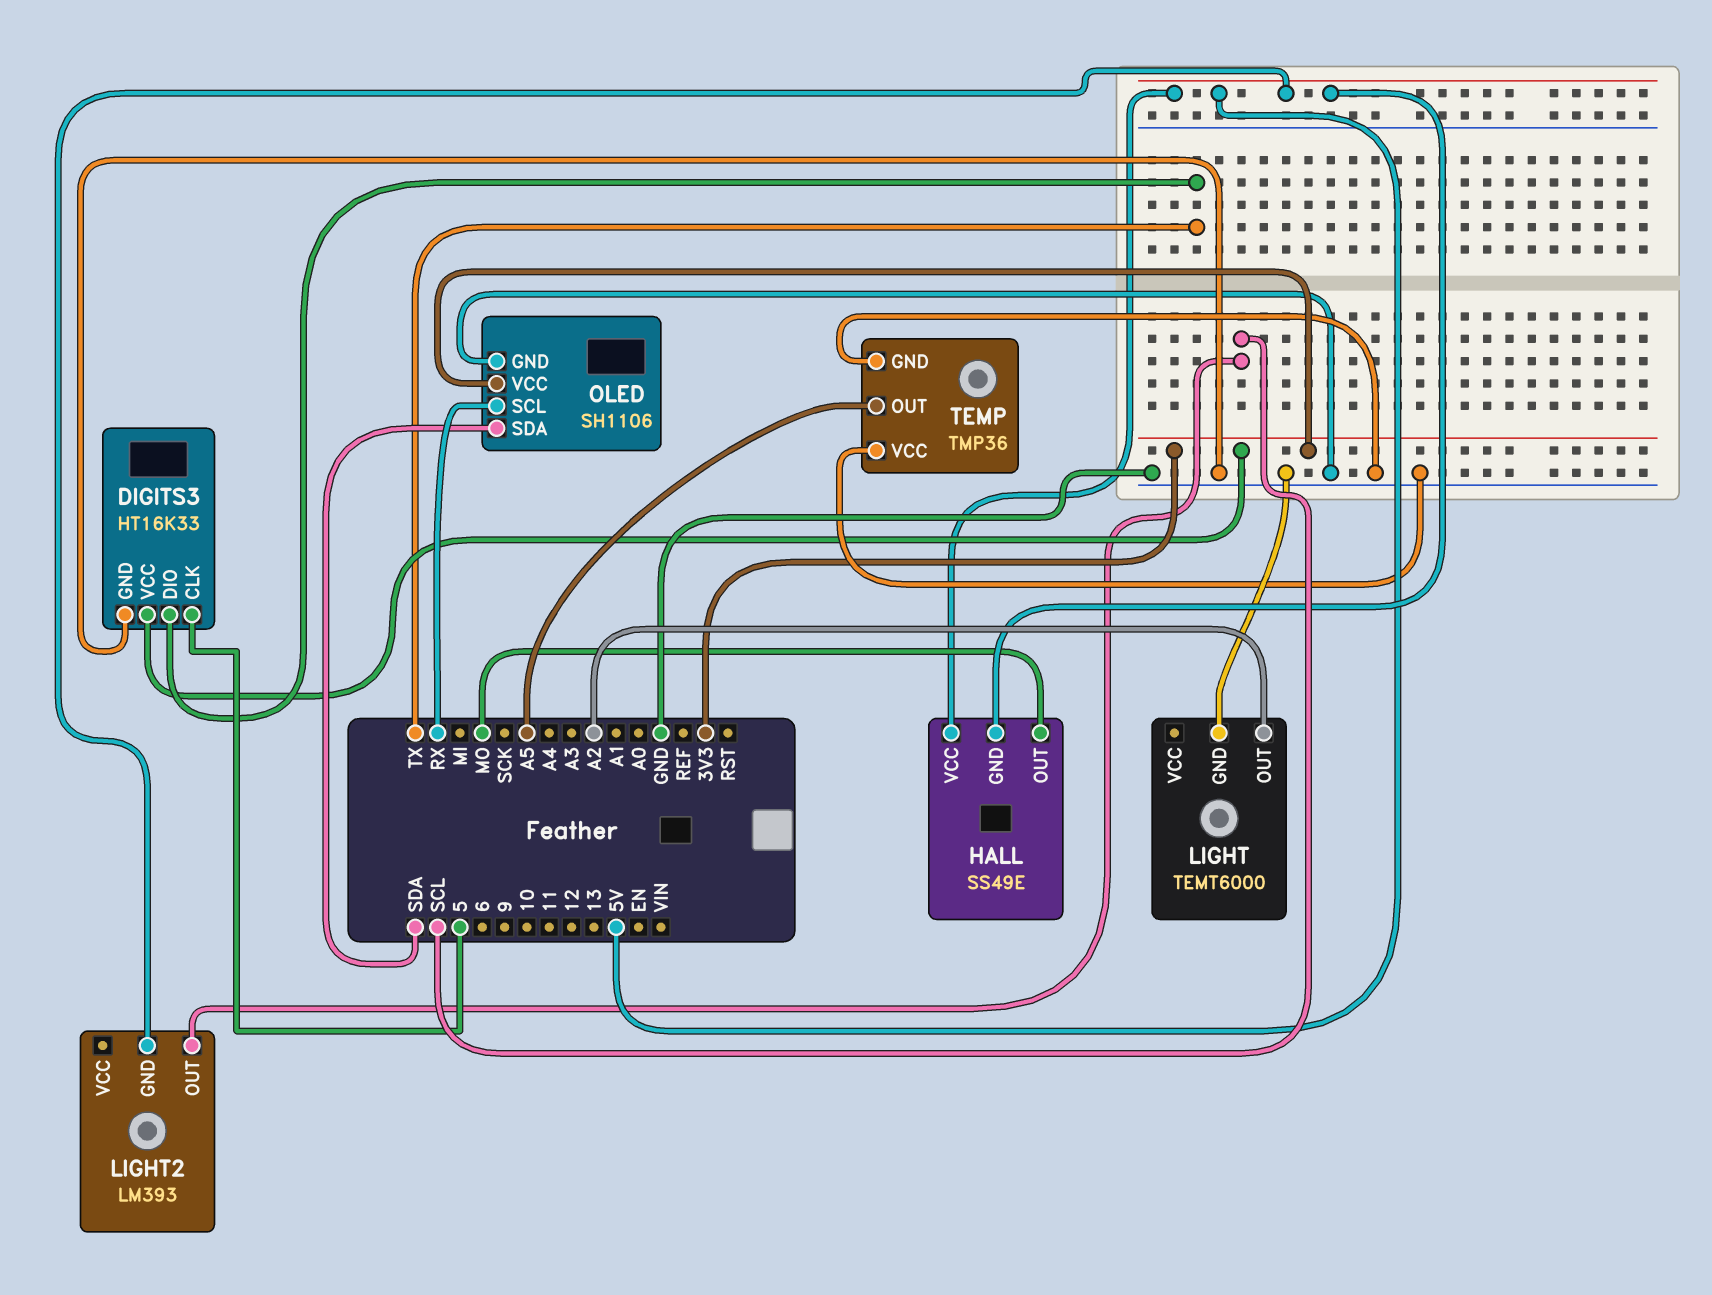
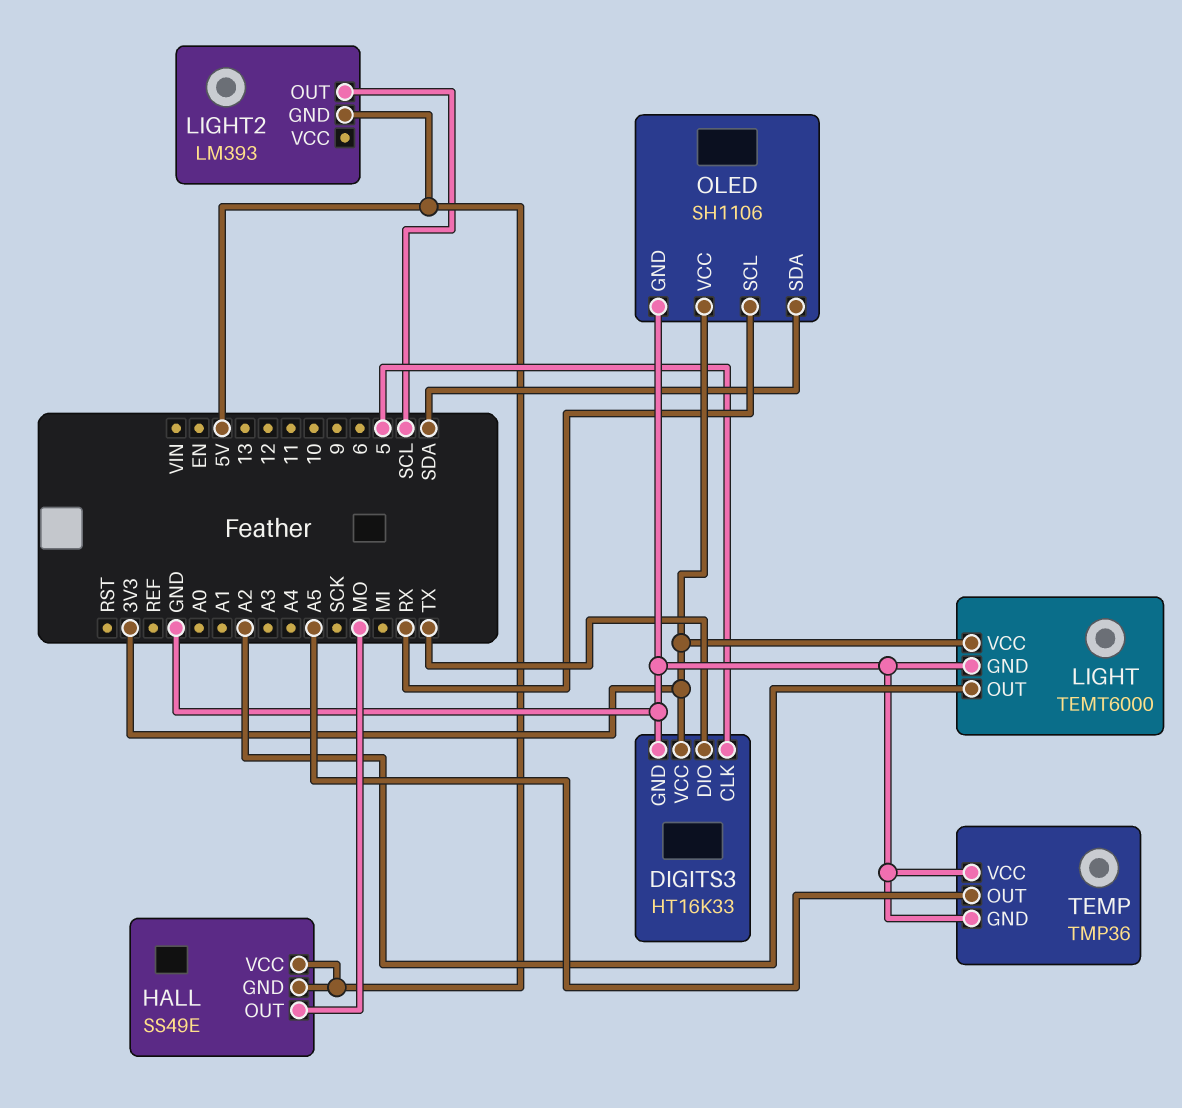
LIGHT pin VCC: none -> 3V3

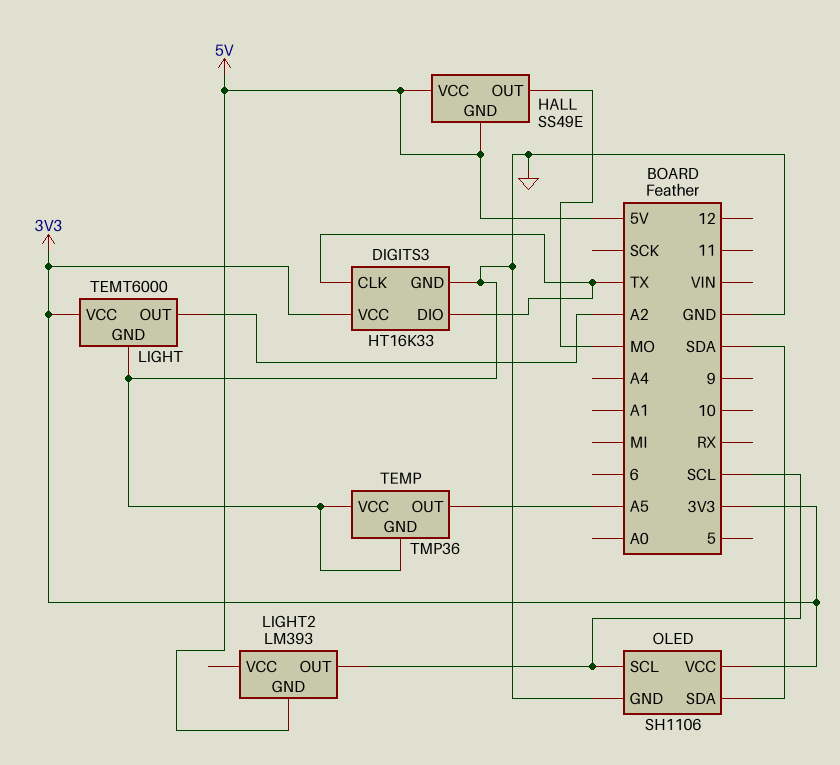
DIGITS3 pin CLK: 5 -> TX
OLED pin SCL: RX -> SCL

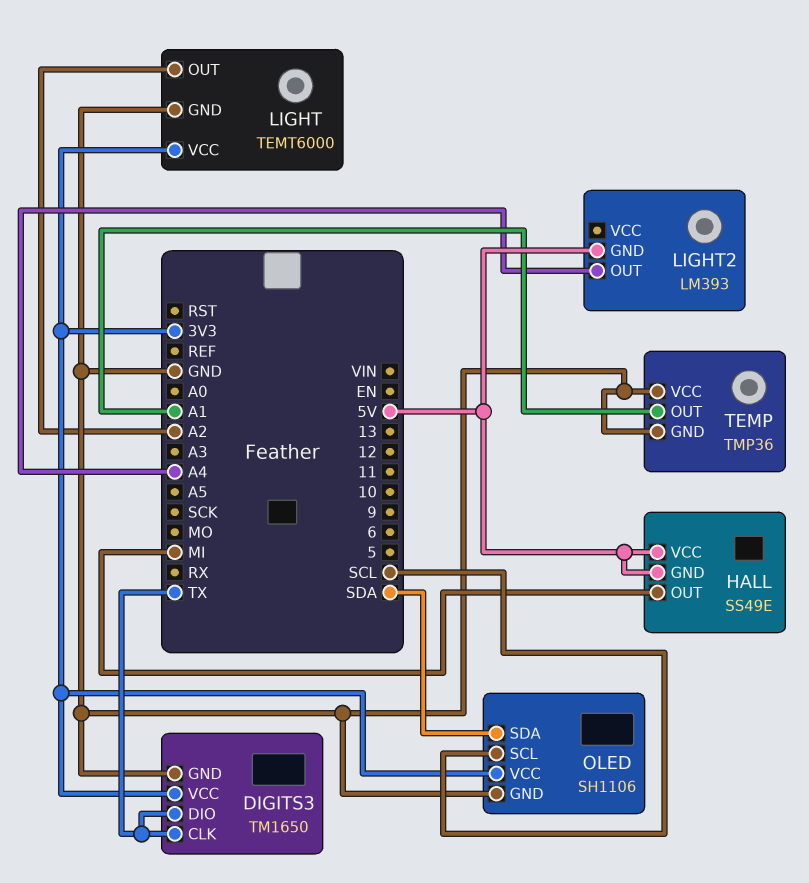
DIGITS3: HT16K33 -> TM1650
HALL pin OUT: MO -> MI
LIGHT2 pin OUT: SCL -> A4
TEMP pin OUT: A5 -> A1

